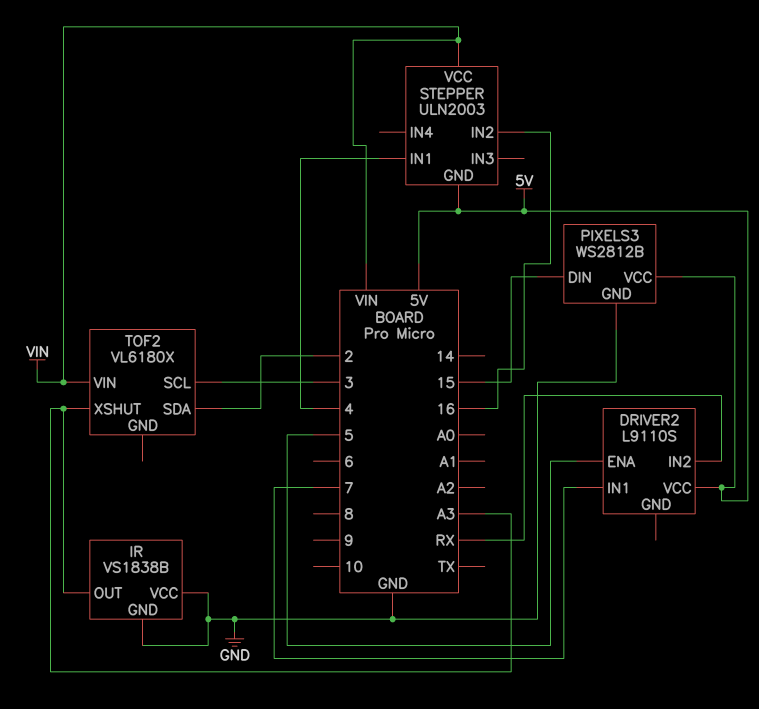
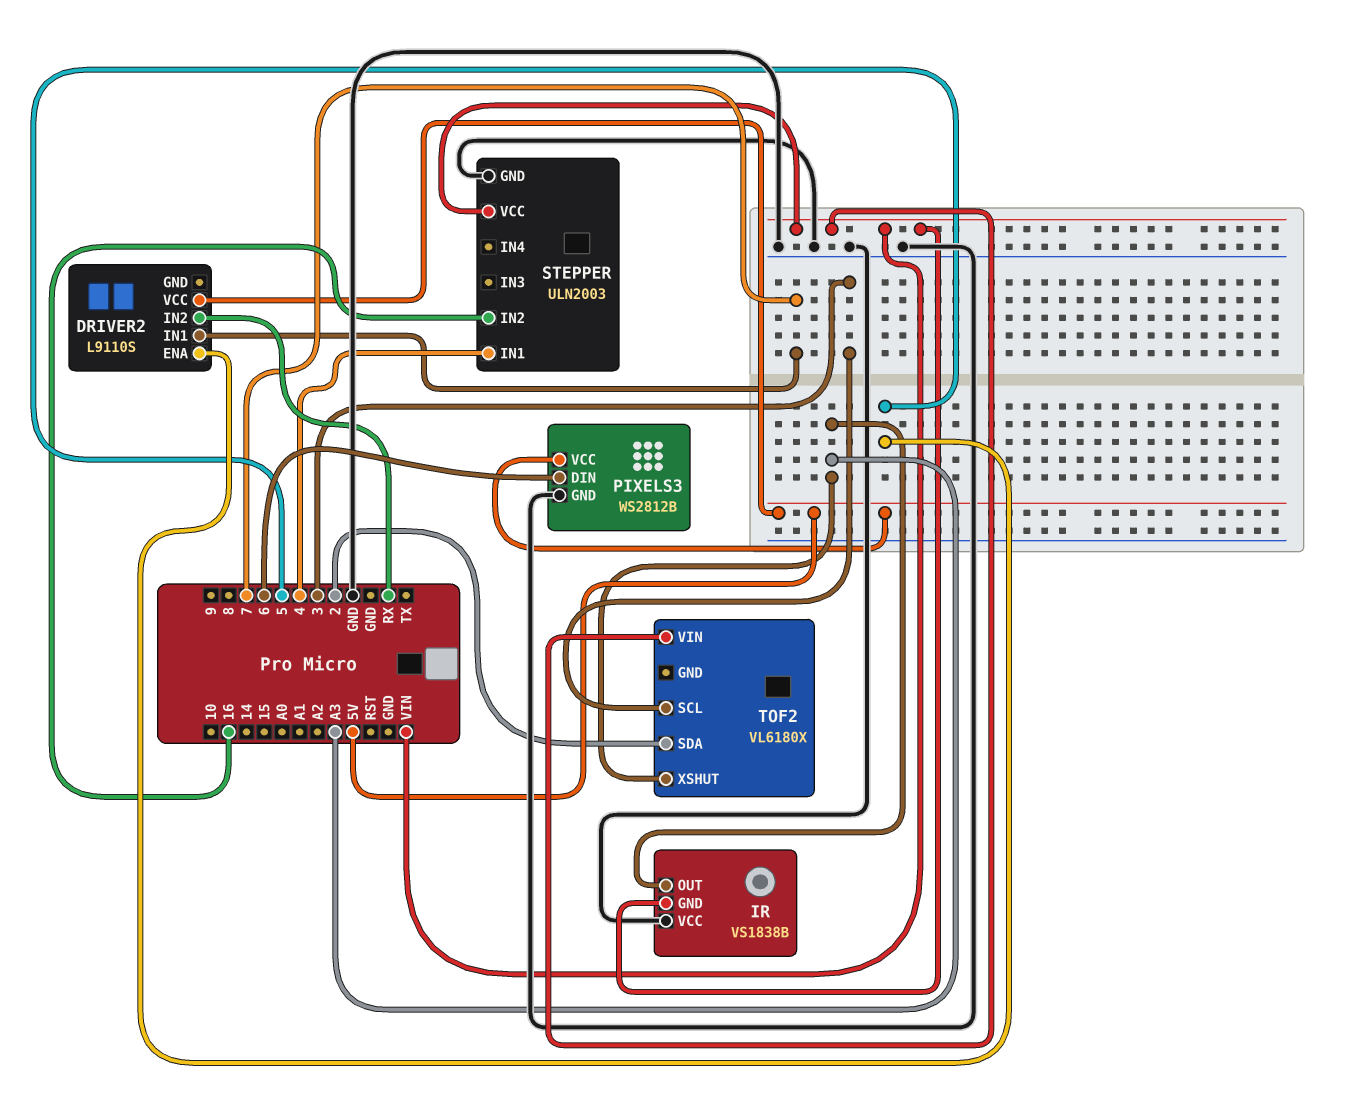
IR pin GND: GND -> VIN
PIXELS3 pin DIN: 15 -> 6
STEPPER pin GND: 5V -> GND

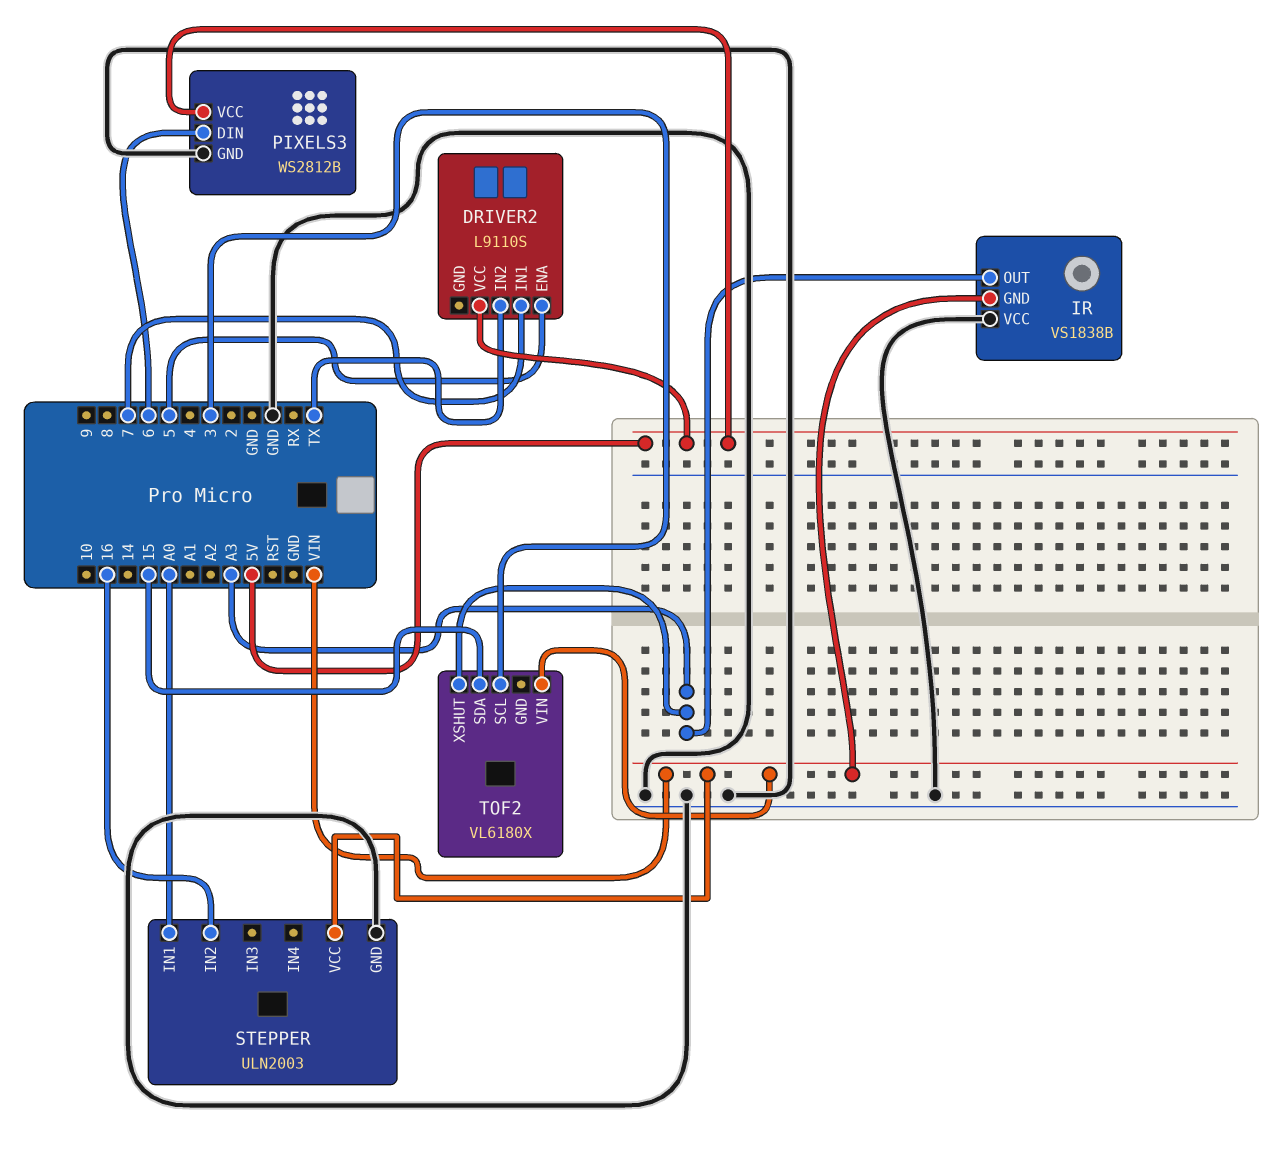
DRIVER2 pin IN2: RX -> TX
STEPPER pin IN1: 4 -> A0
TOF2 pin SDA: 2 -> 15

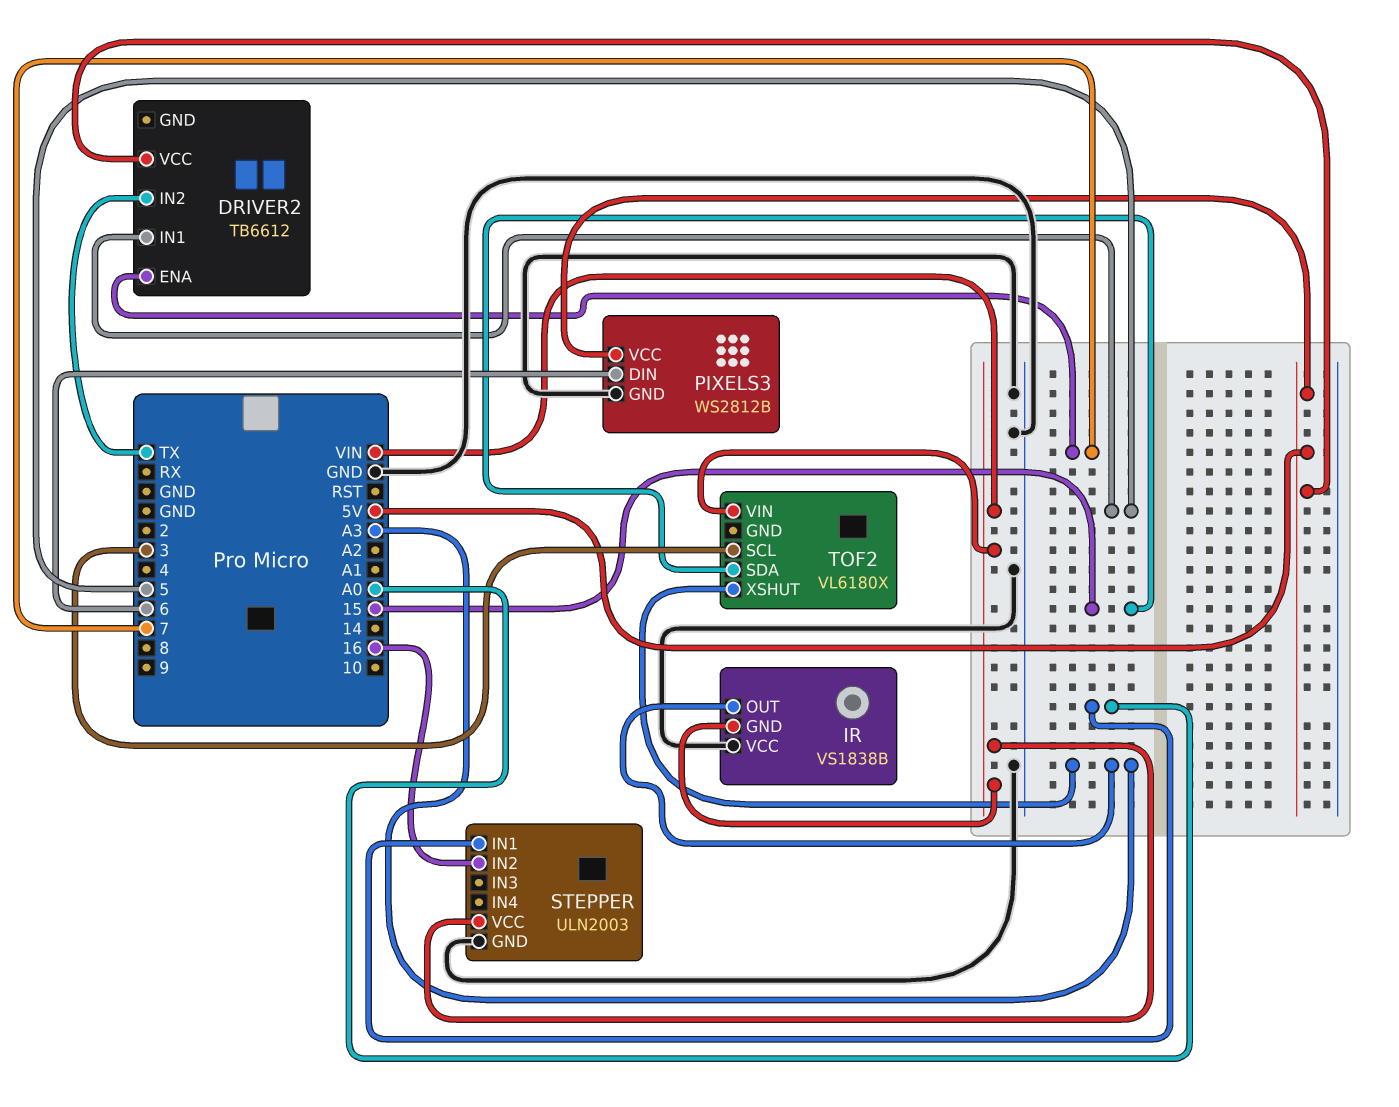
DRIVER2: L9110S -> TB6612
DRIVER2 pin ENA: 5 -> 7
DRIVER2 pin IN1: 7 -> 5

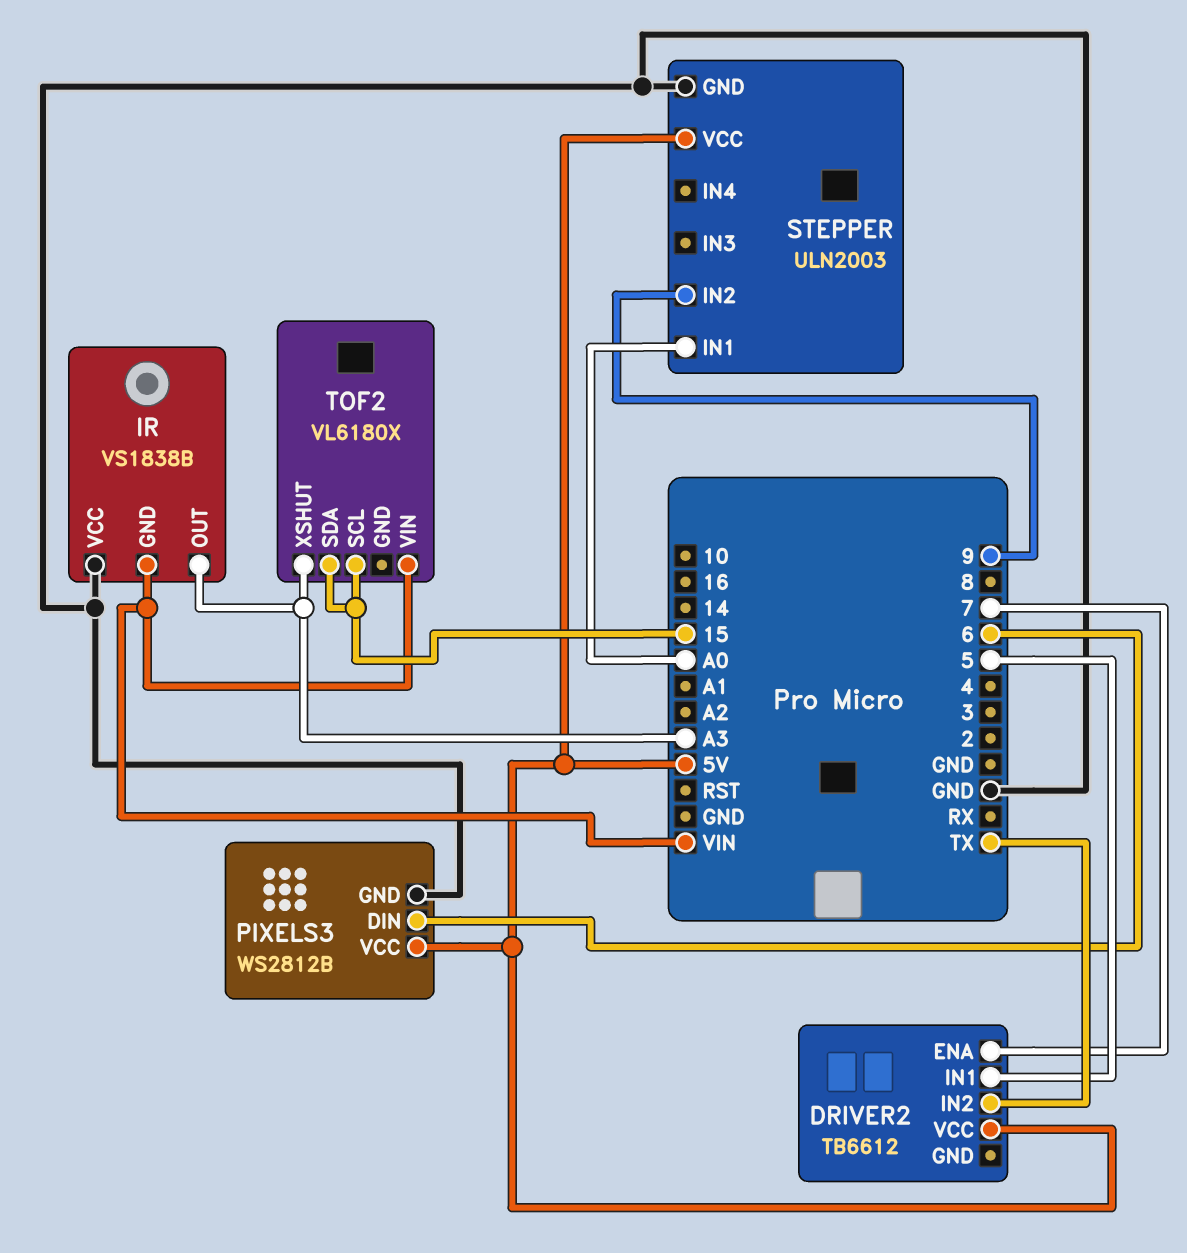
STEPPER pin IN2: 16 -> 9
STEPPER pin VCC: VIN -> 5V
TOF2 pin SCL: 3 -> 15

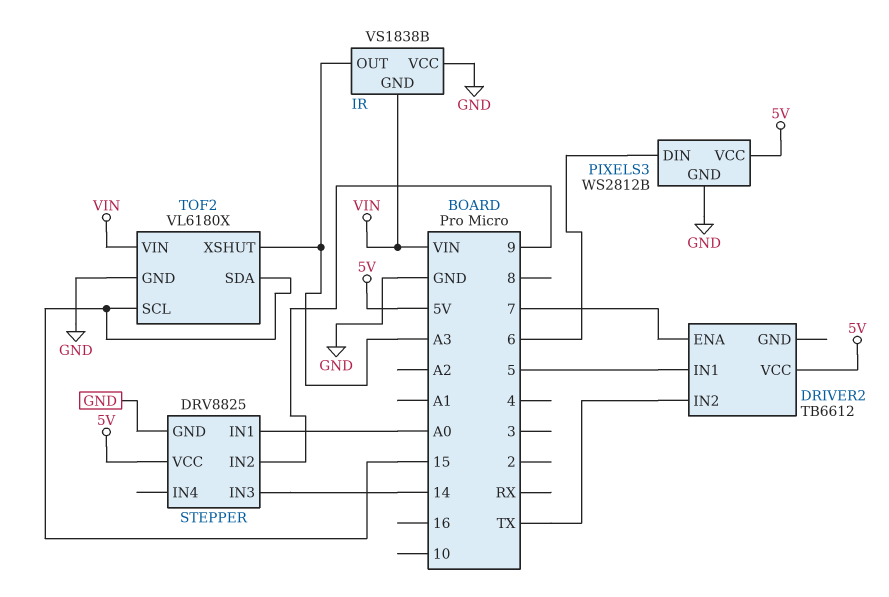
STEPPER: ULN2003 -> DRV8825
STEPPER pin IN3: none -> 14
TOF2 pin GND: none -> GND

